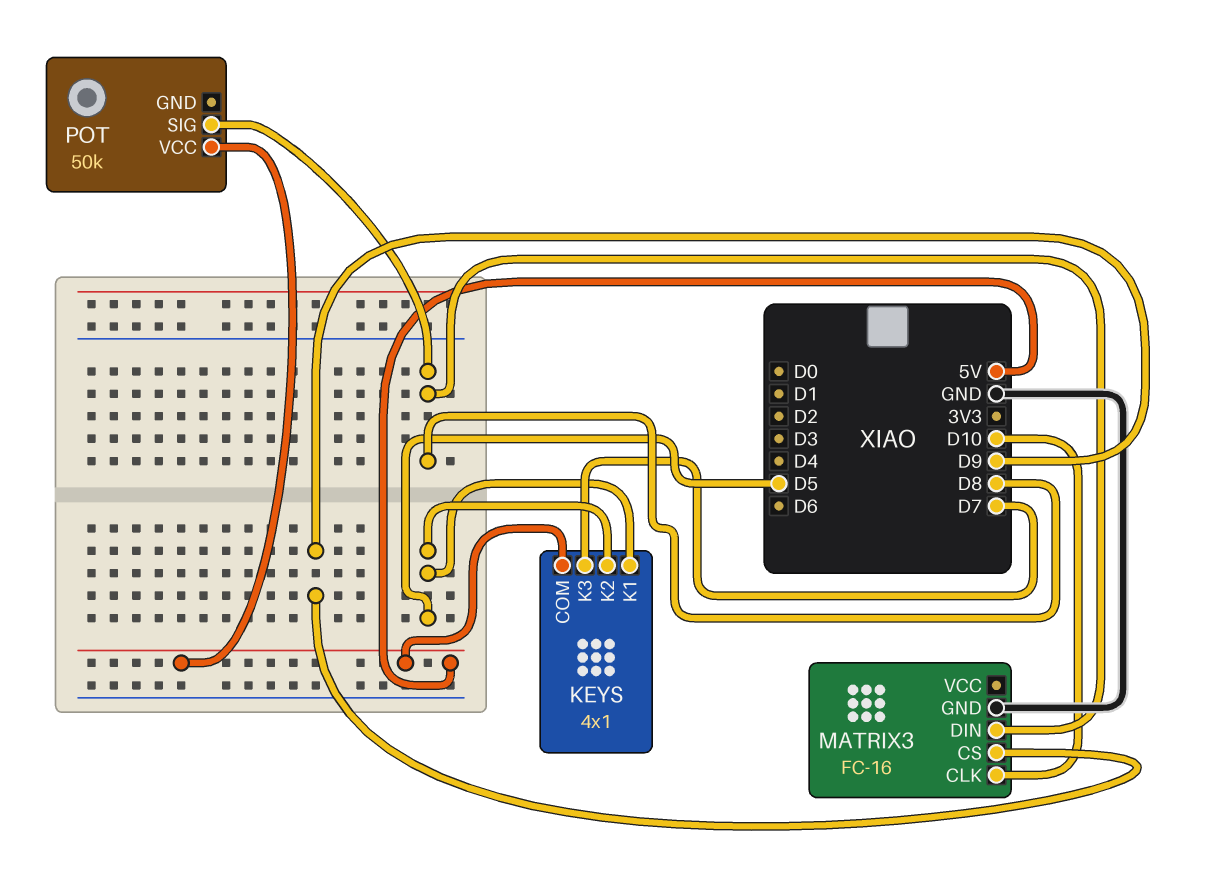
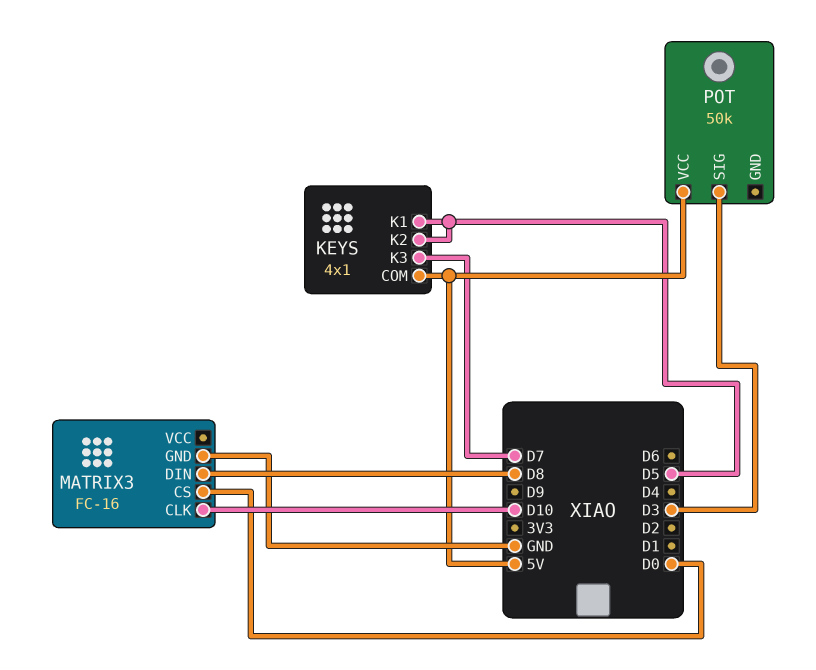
MATRIX3 pin CS: D9 -> D0
POT pin SIG: D8 -> D3

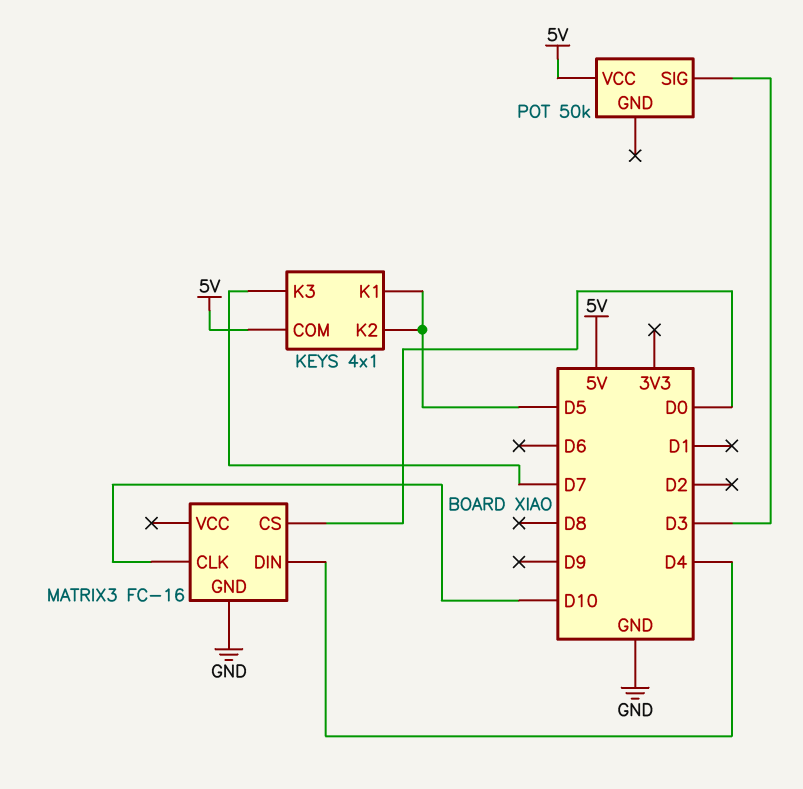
MATRIX3 pin DIN: D8 -> D4

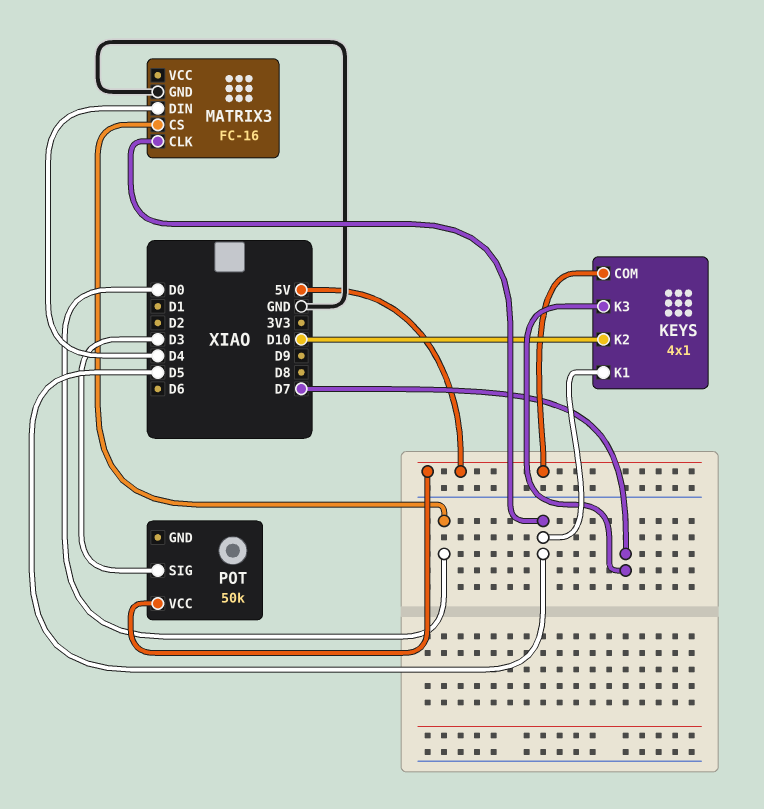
KEYS pin K2: D5 -> D10
MATRIX3 pin CLK: D10 -> D5

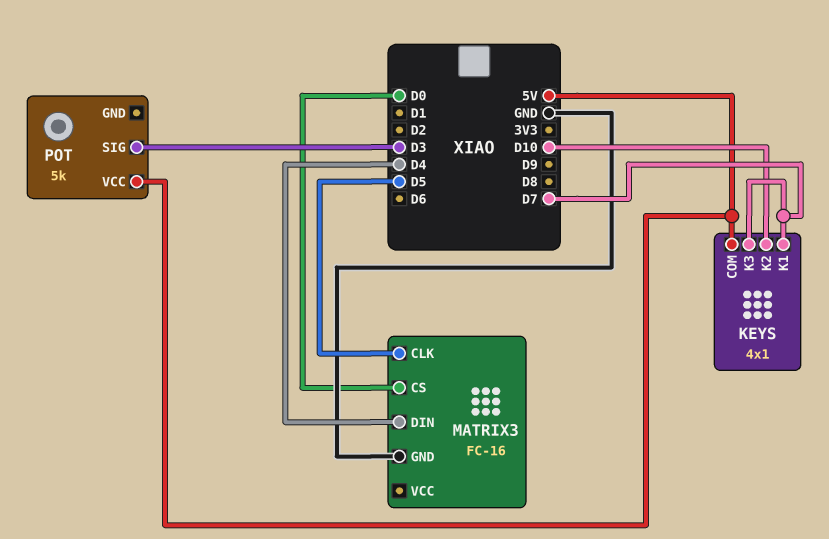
KEYS pin K1: D5 -> D7
POT: 50k -> 5k

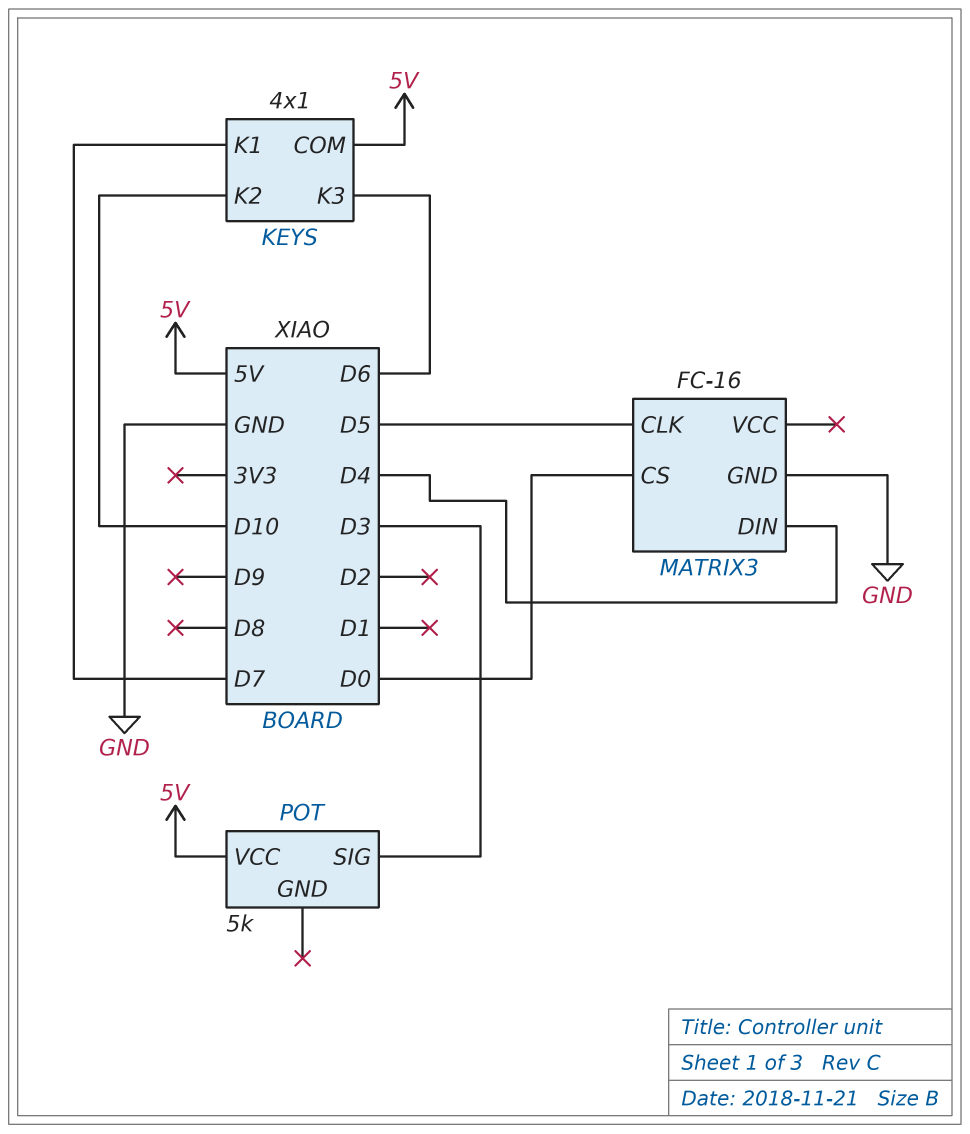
KEYS pin K3: D7 -> D6

